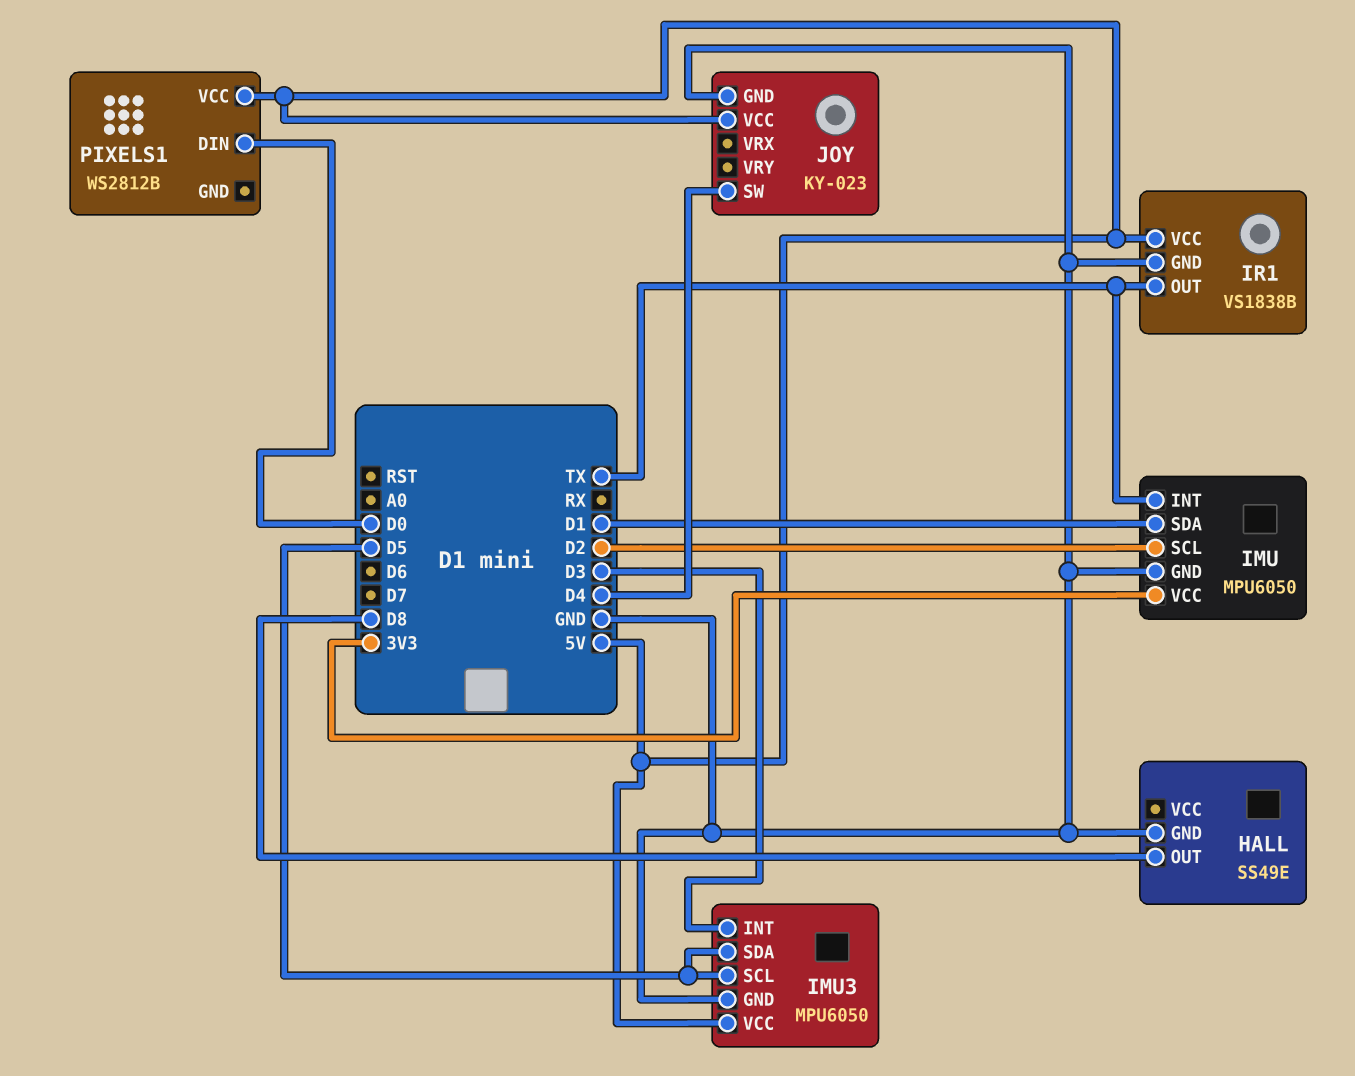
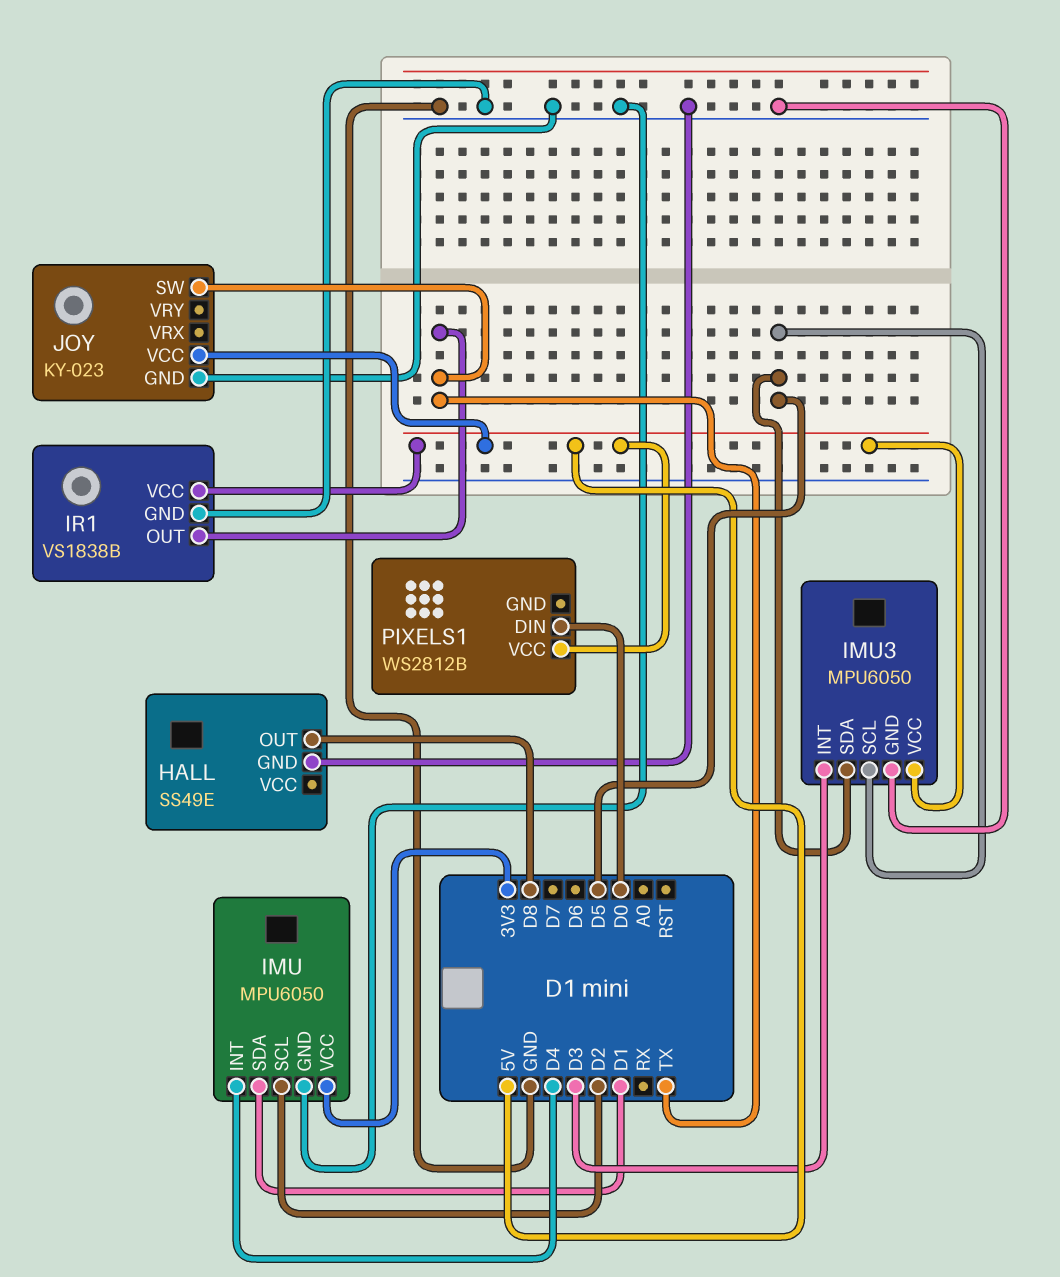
IMU pin INT: TX -> D4
JOY pin SW: D4 -> TX

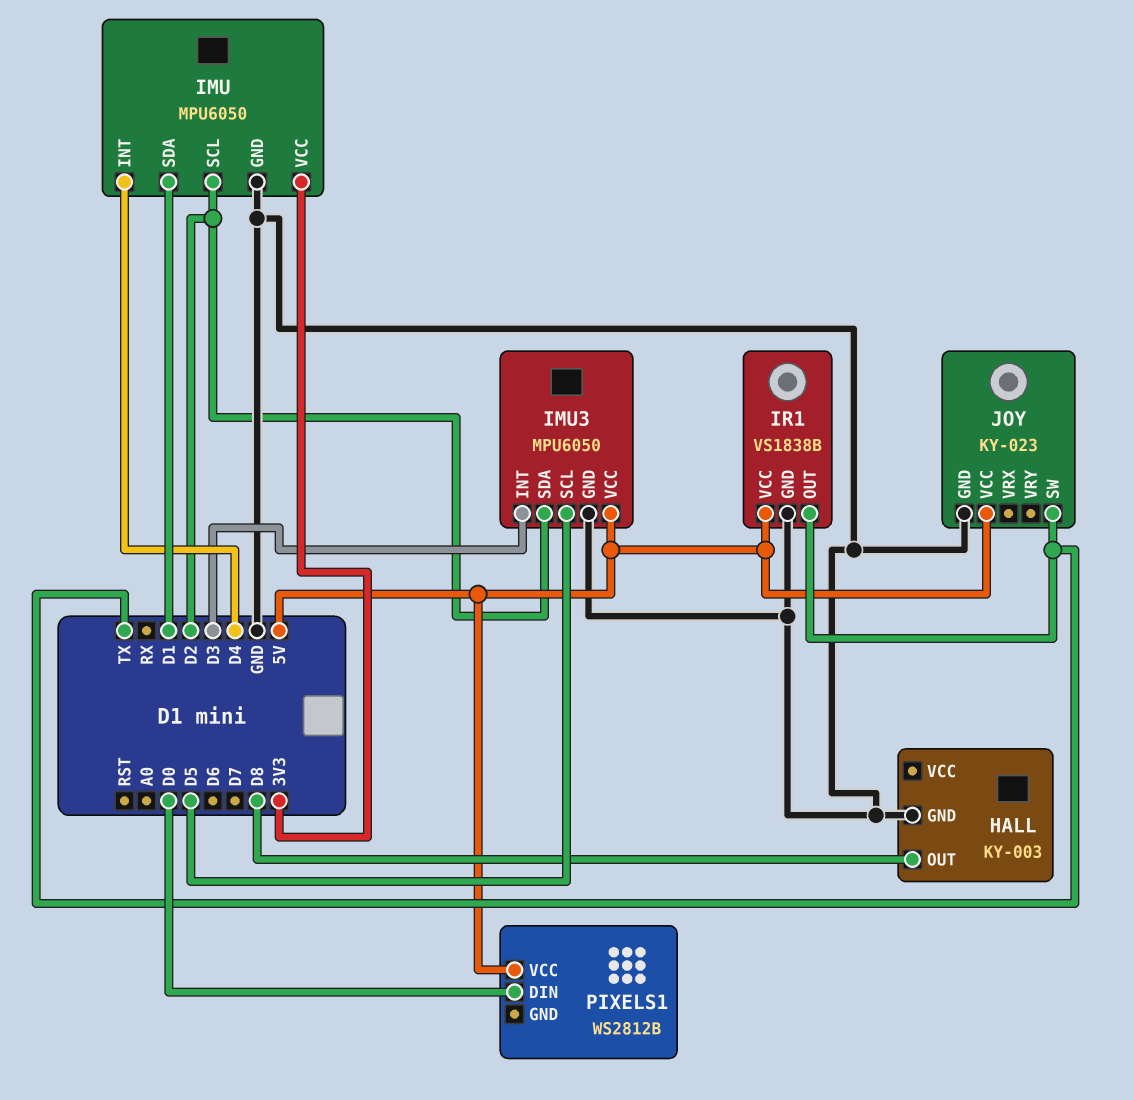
HALL: SS49E -> KY-003
IMU3 pin SDA: D5 -> D2

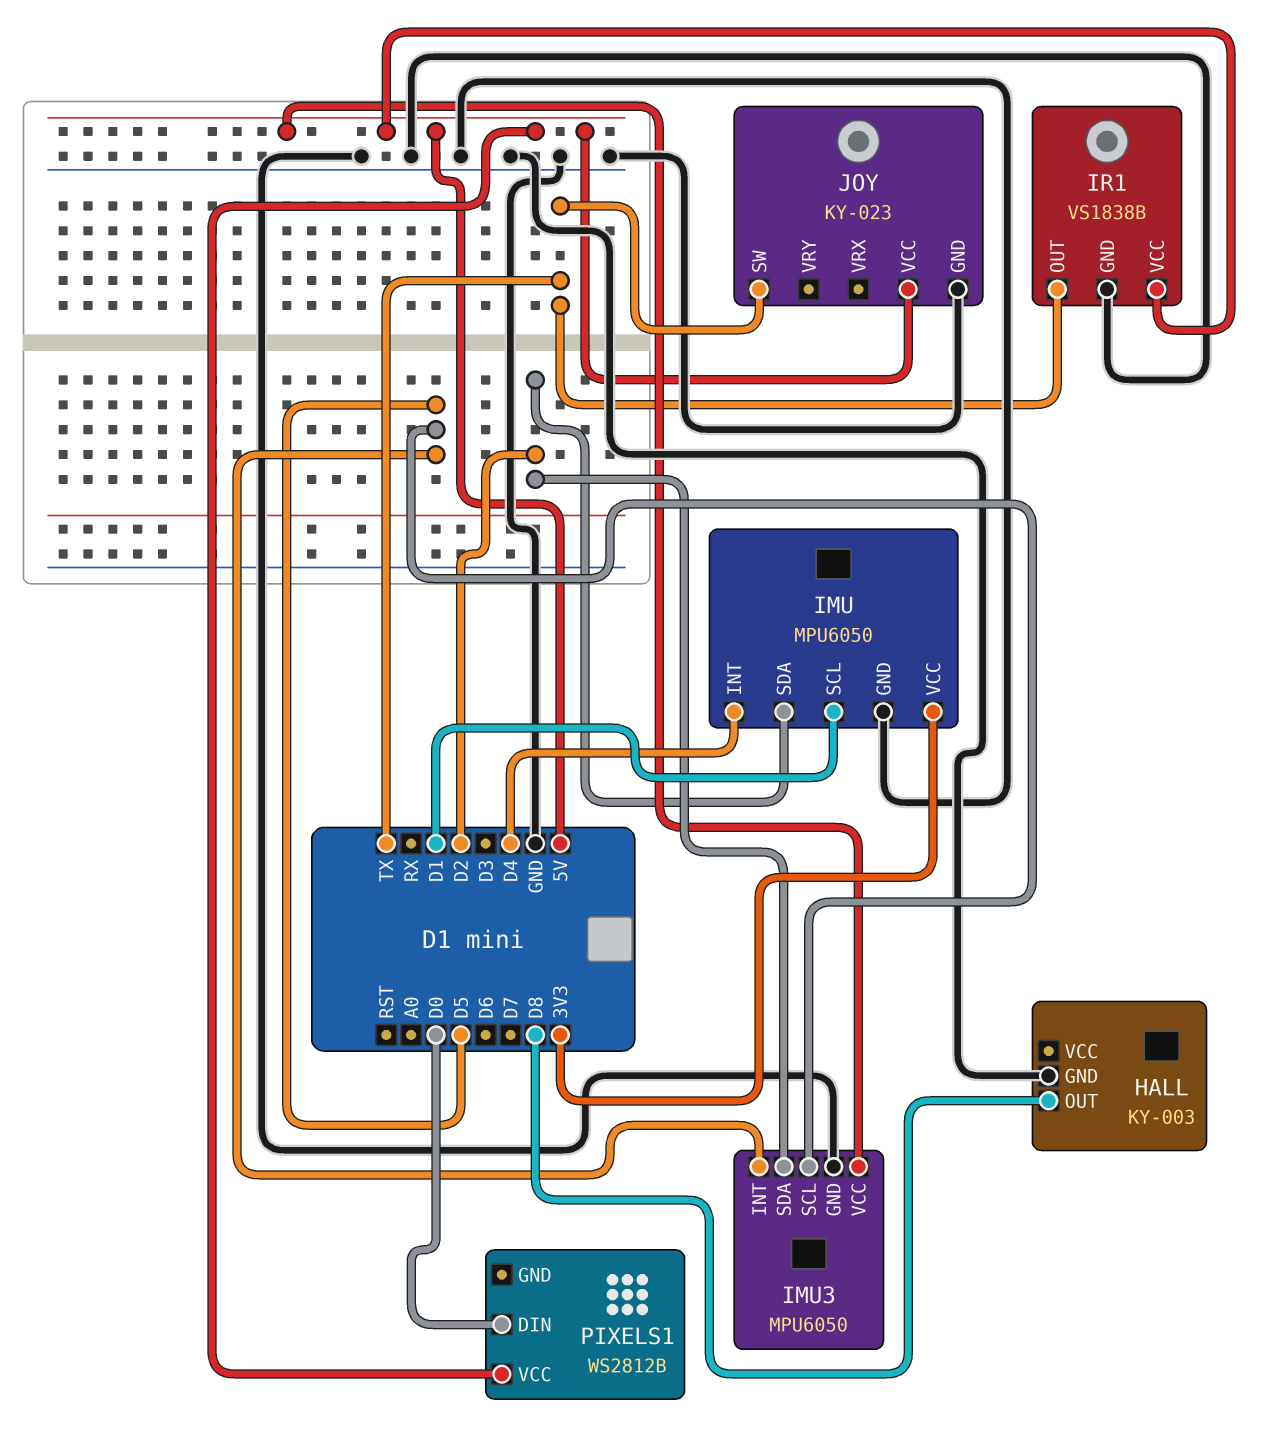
IMU pin SCL: D2 -> D1
IMU pin SDA: D1 -> D2
IMU3 pin INT: D3 -> D5

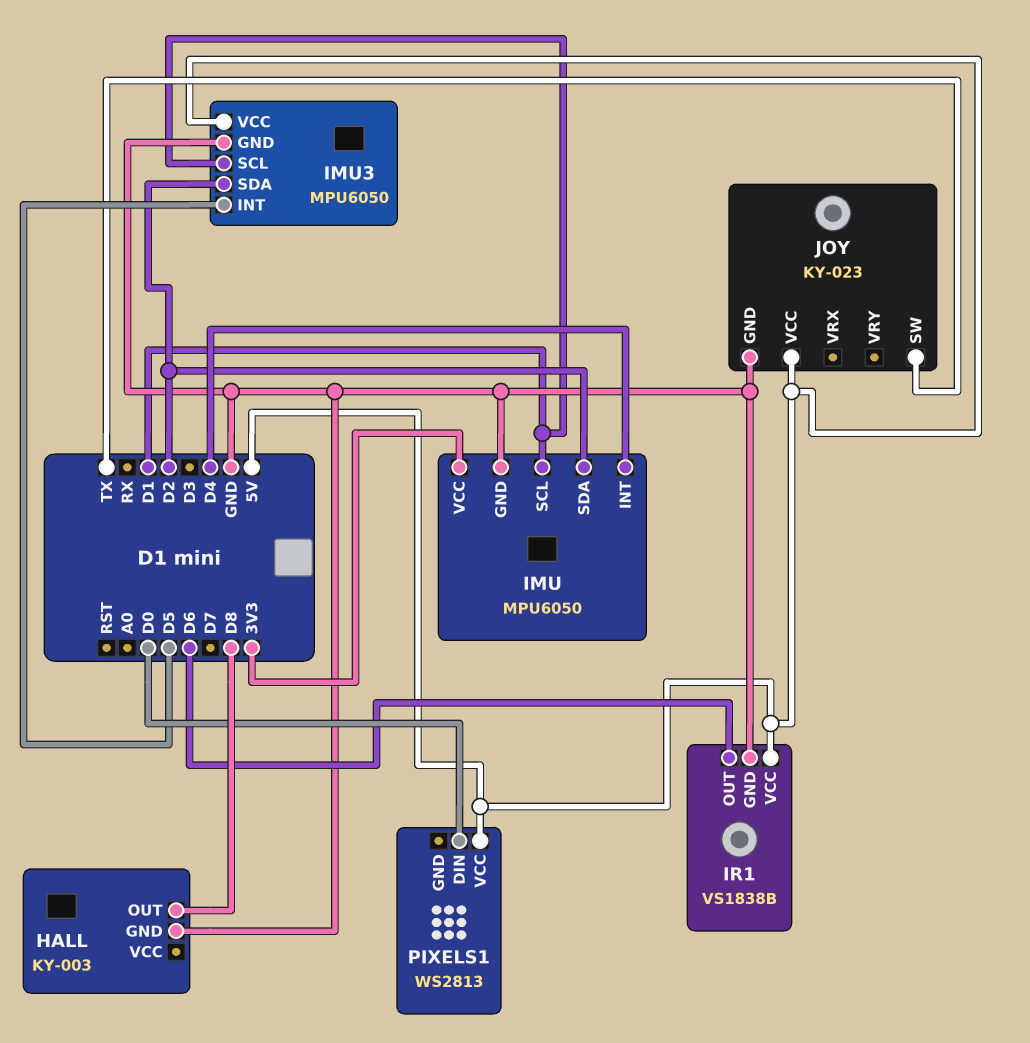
IMU3 pin SCL: D5 -> D1
IR1 pin OUT: TX -> D6
PIXELS1: WS2812B -> WS2813

